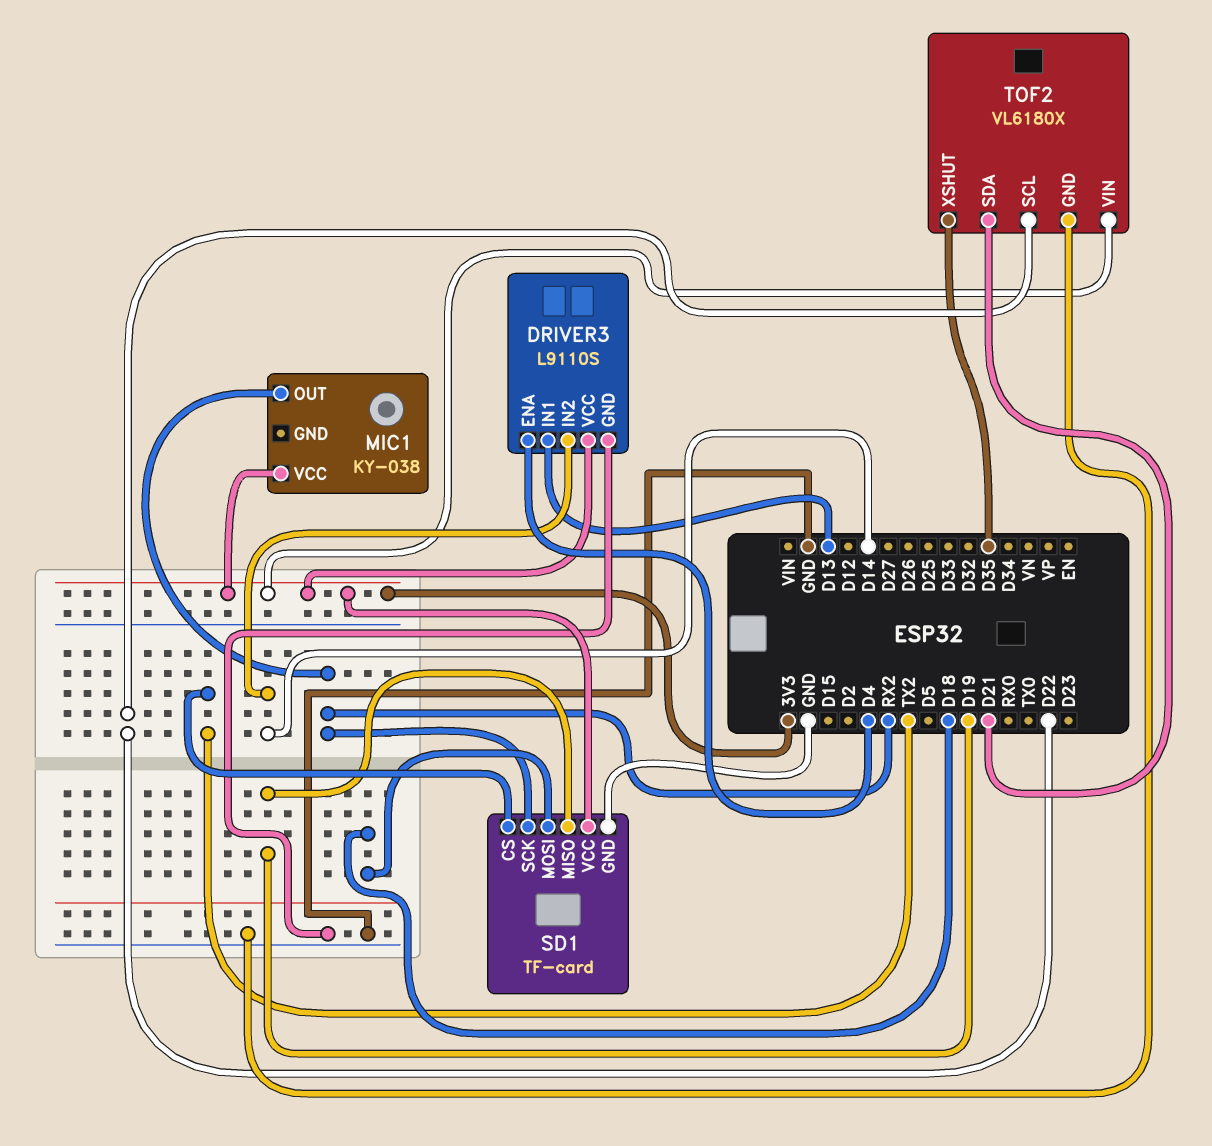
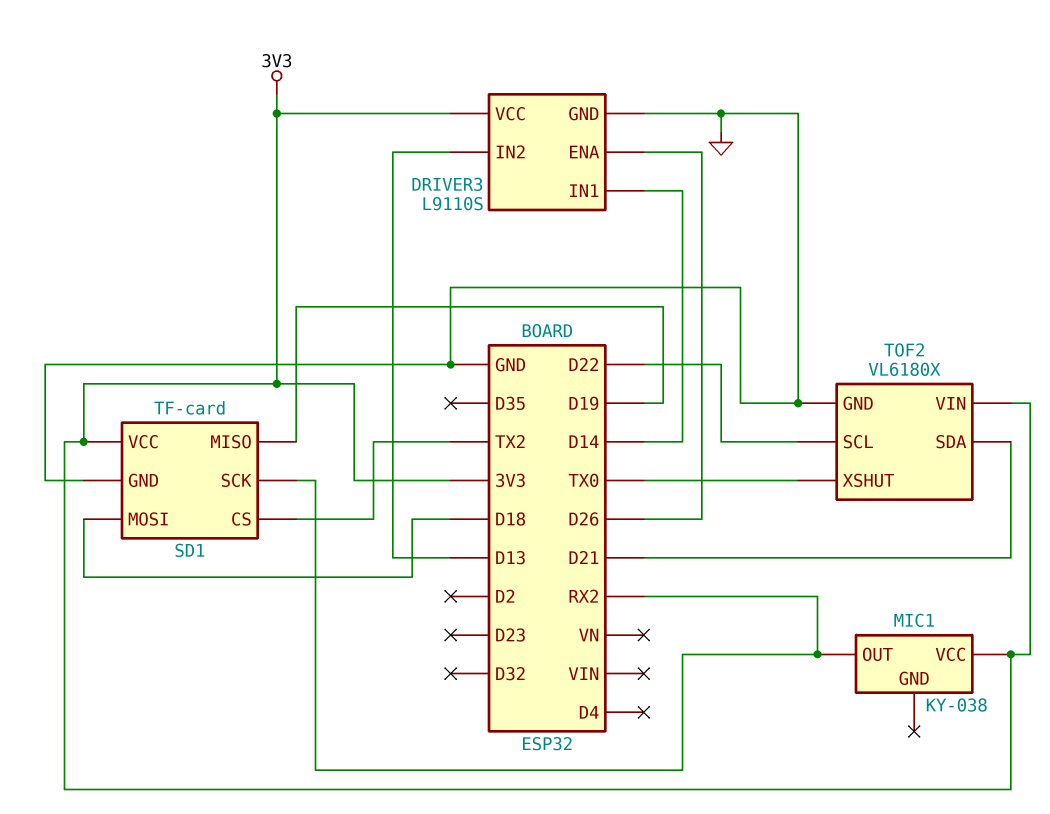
DRIVER3 pin ENA: D4 -> D26
DRIVER3 pin IN1: D13 -> D14
DRIVER3 pin IN2: D14 -> D13
TOF2 pin XSHUT: D35 -> TX0

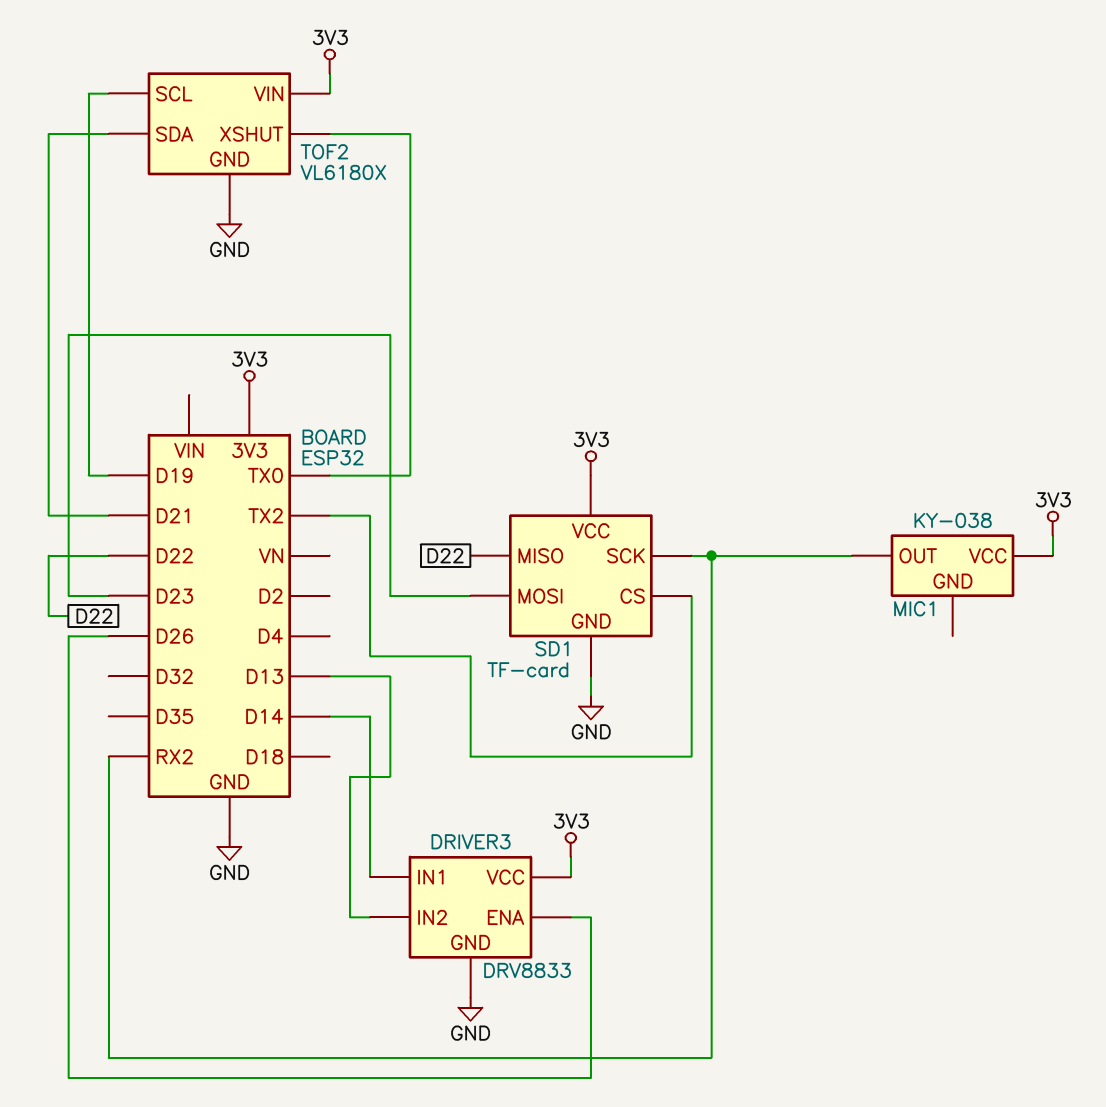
DRIVER3: L9110S -> DRV8833
SD1 pin MISO: D19 -> D22
SD1 pin MOSI: D18 -> D23
TOF2 pin SCL: D22 -> D19

